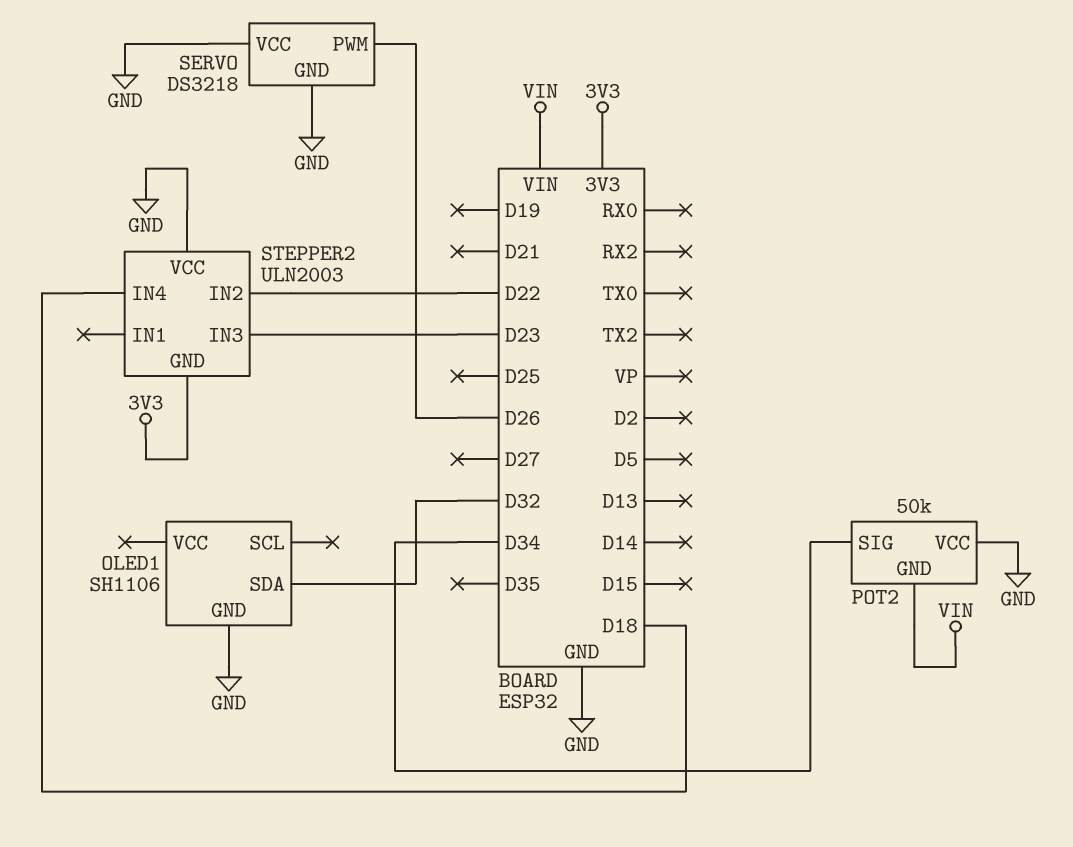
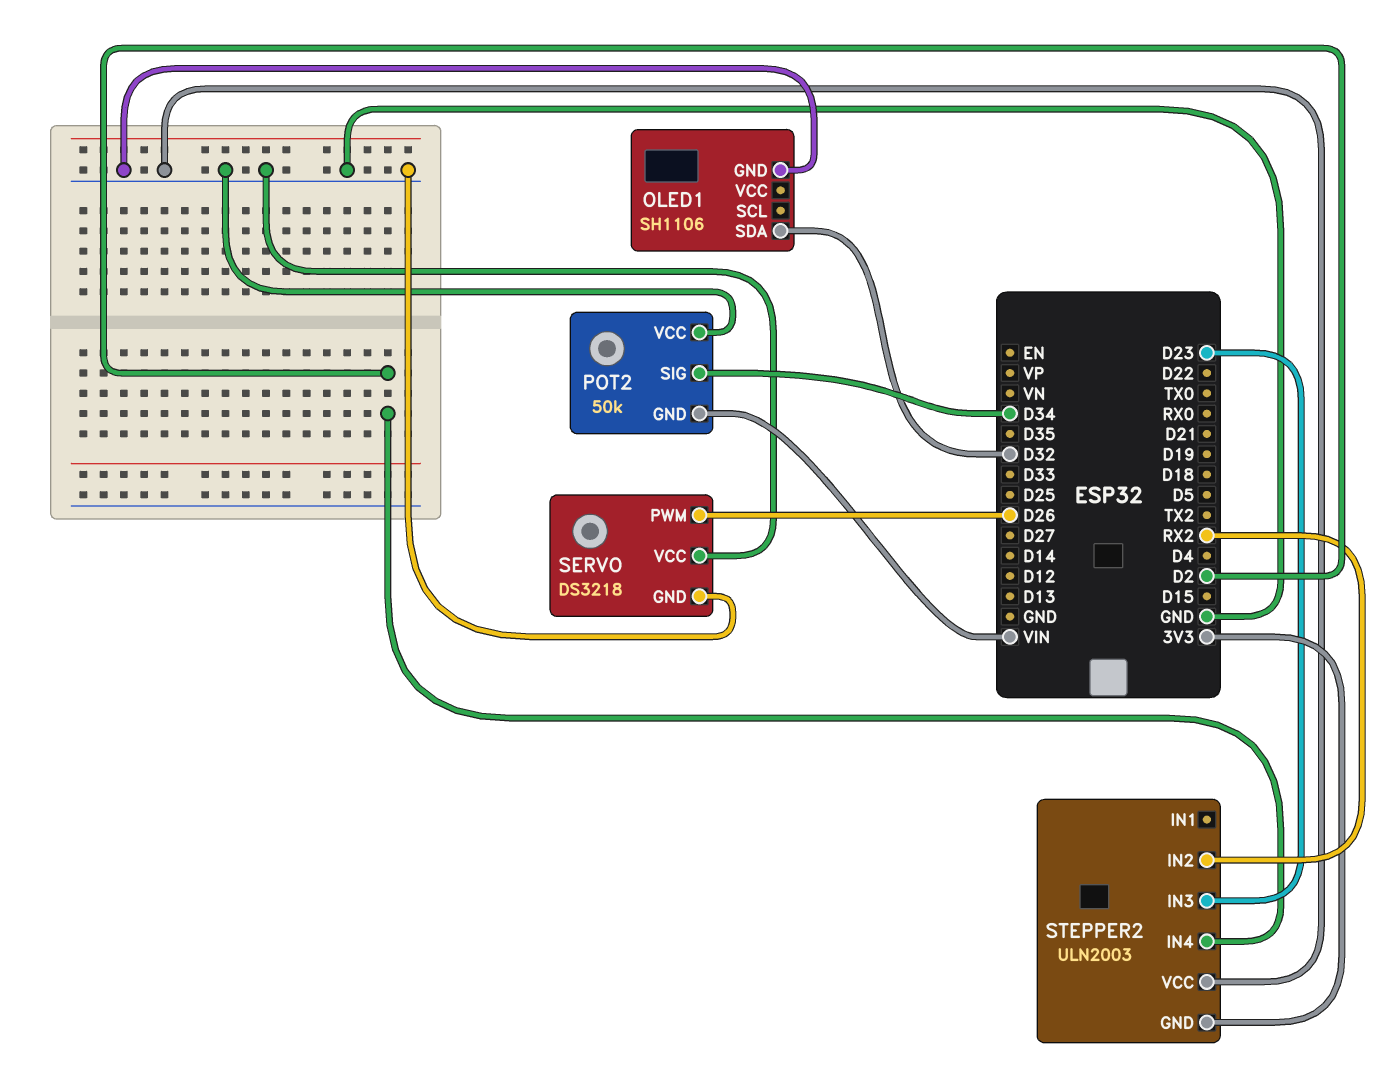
STEPPER2 pin IN2: D22 -> RX2
STEPPER2 pin IN4: D18 -> D2

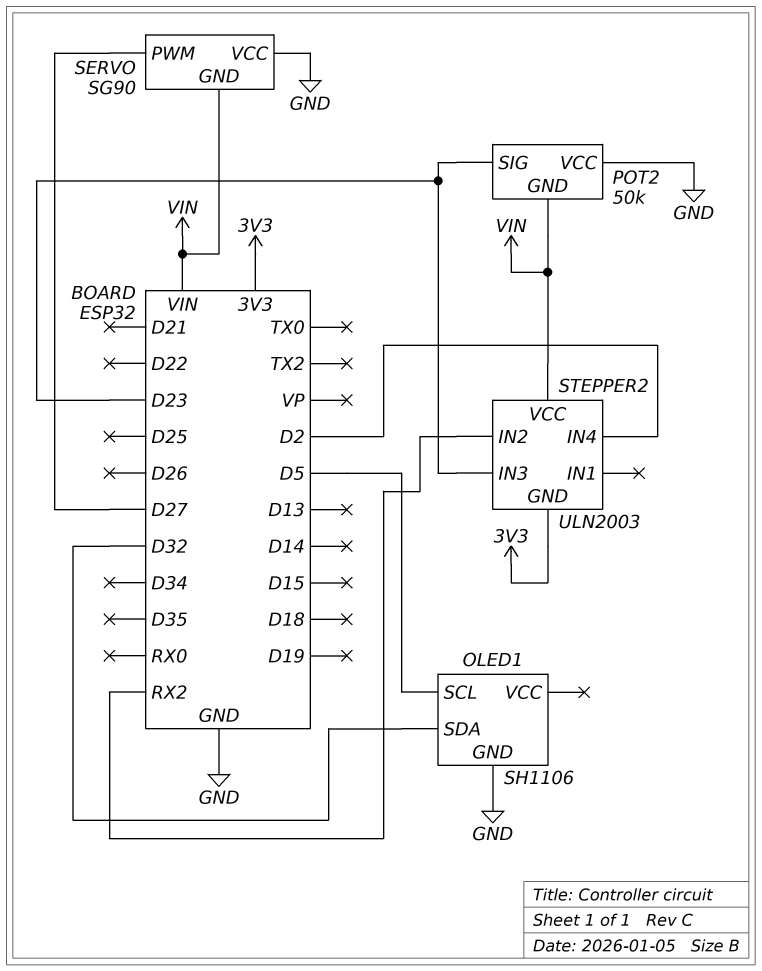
OLED1 pin SCL: none -> D5
POT2 pin SIG: D34 -> D23
SERVO: DS3218 -> SG90
SERVO pin GND: GND -> VIN
SERVO pin PWM: D26 -> D27
STEPPER2 pin VCC: GND -> VIN

